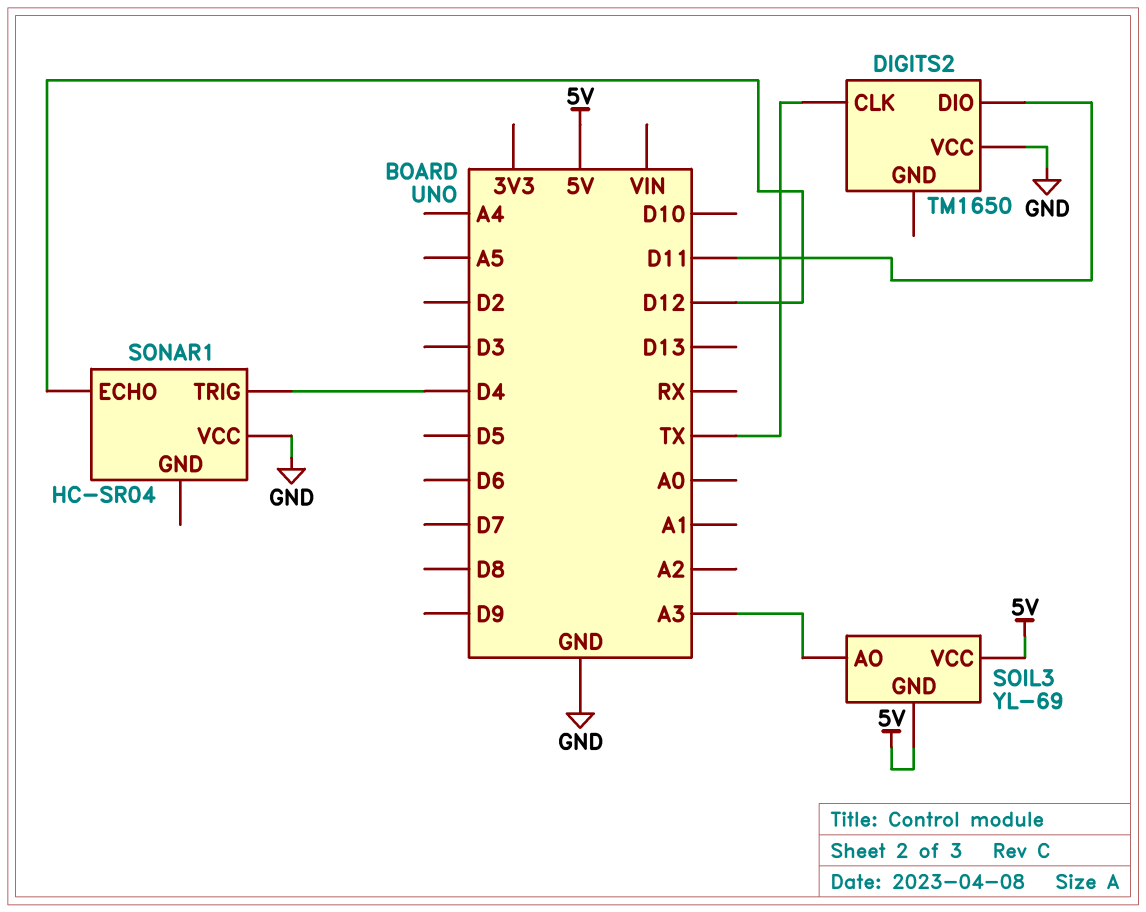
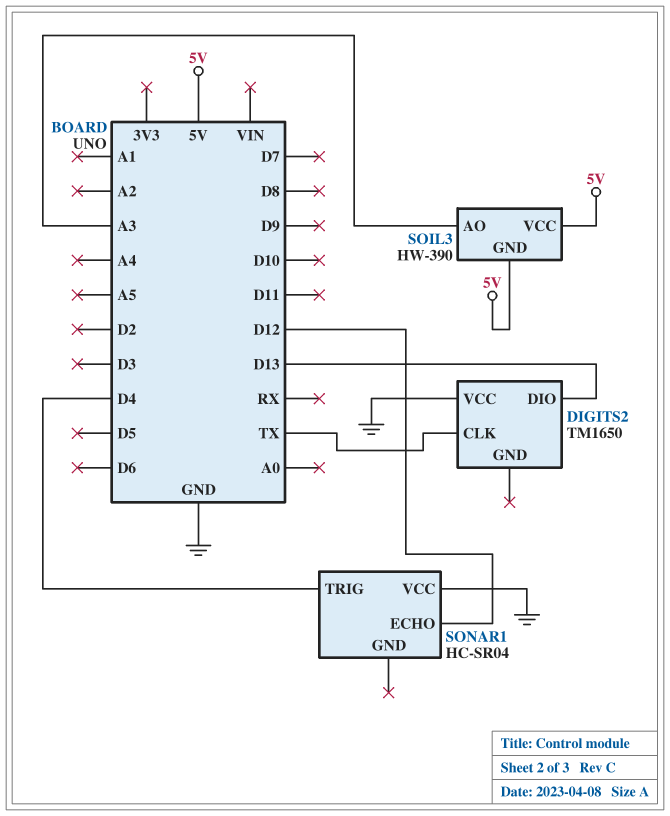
DIGITS2 pin DIO: D11 -> D13
SOIL3: YL-69 -> HW-390

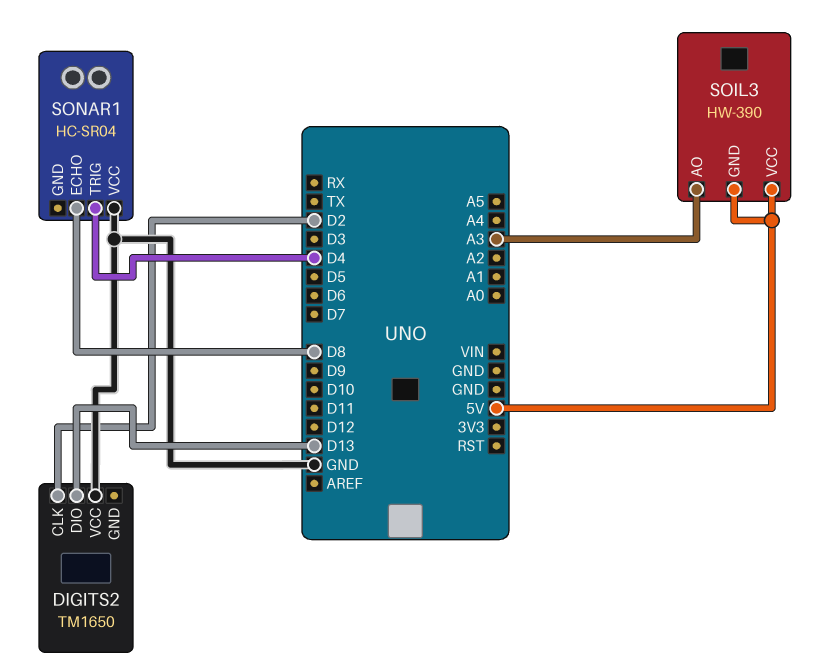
DIGITS2 pin CLK: TX -> D2
SONAR1 pin ECHO: D12 -> D8

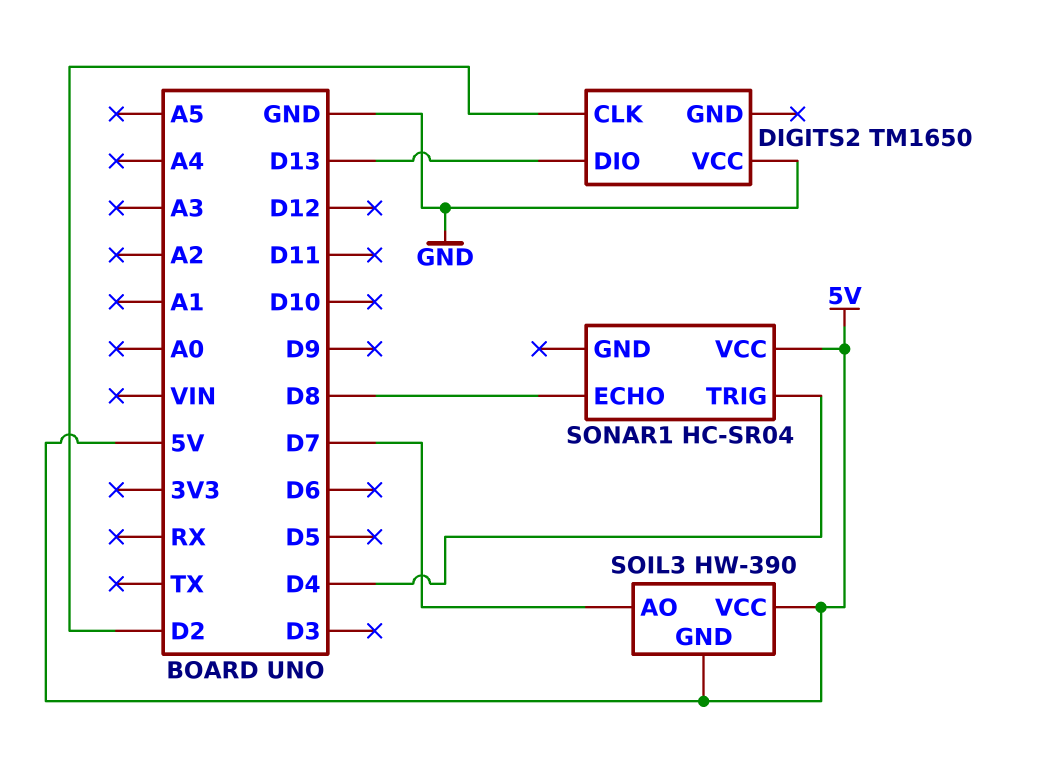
SOIL3 pin AO: A3 -> D7
SONAR1 pin VCC: GND -> 5V

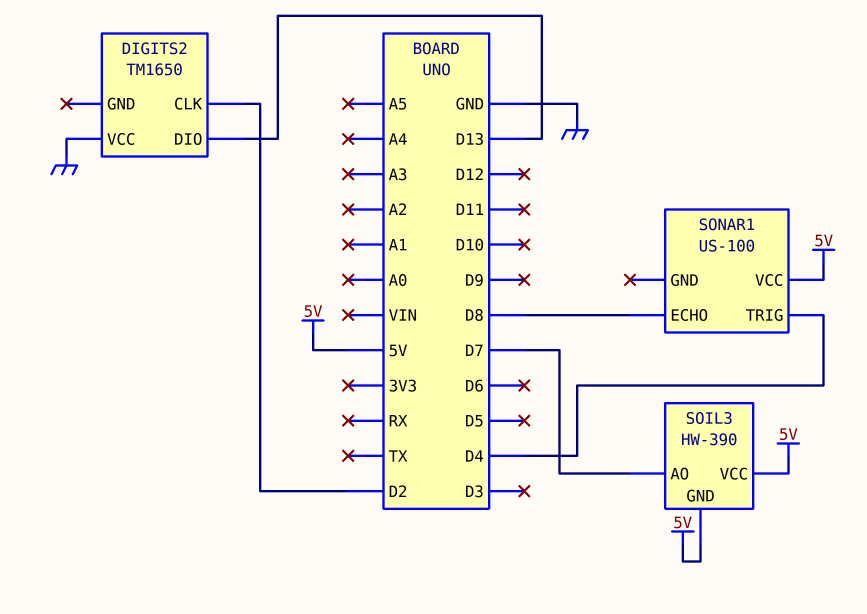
SONAR1: HC-SR04 -> US-100

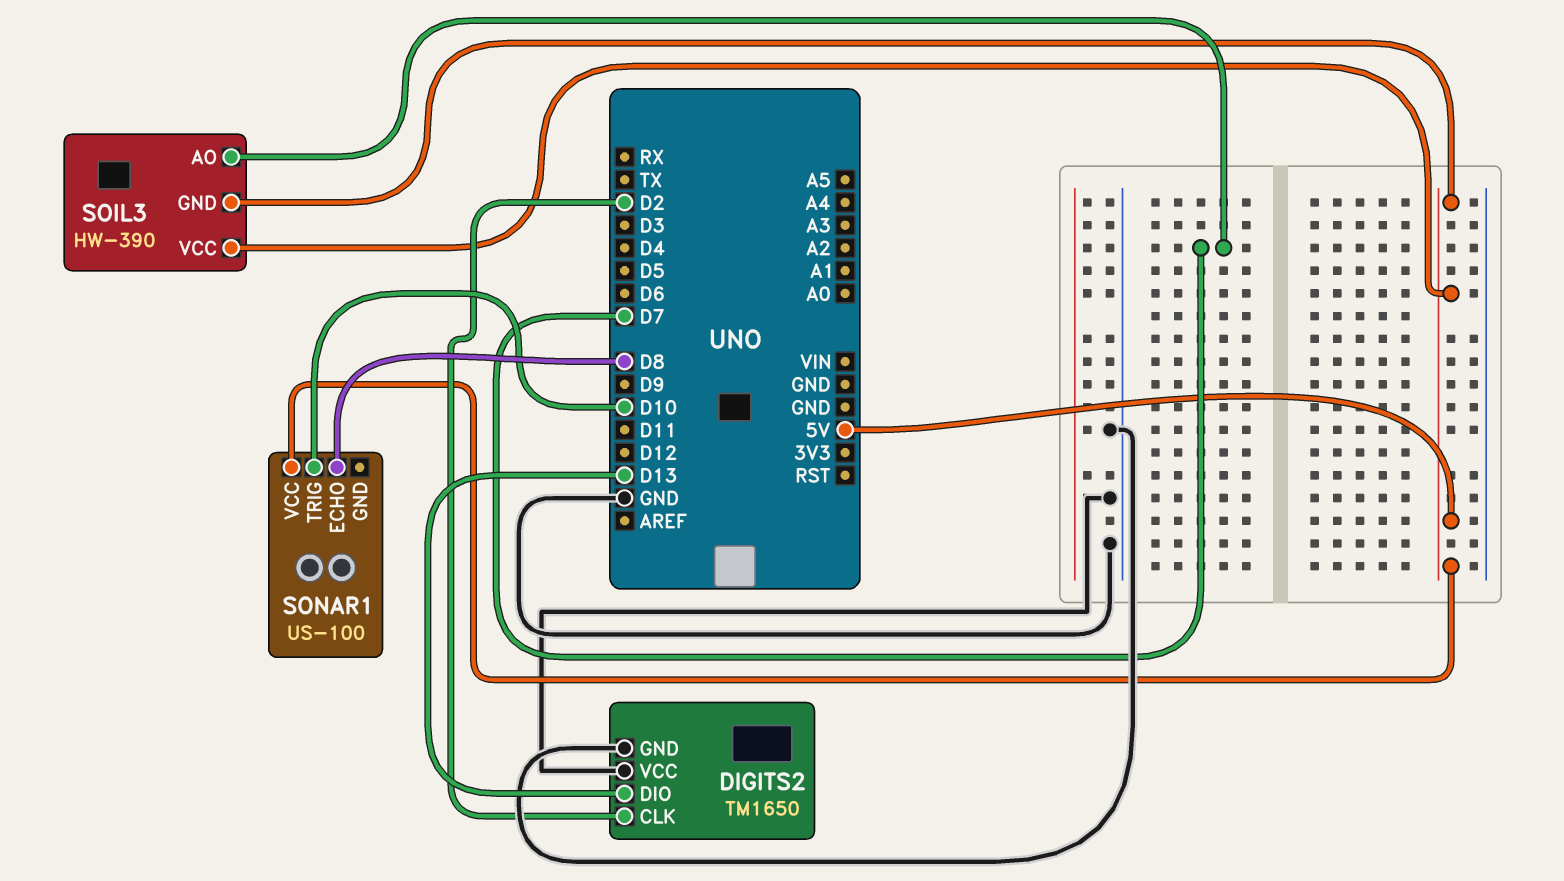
DIGITS2 pin GND: none -> GND
SONAR1 pin TRIG: D4 -> D10

